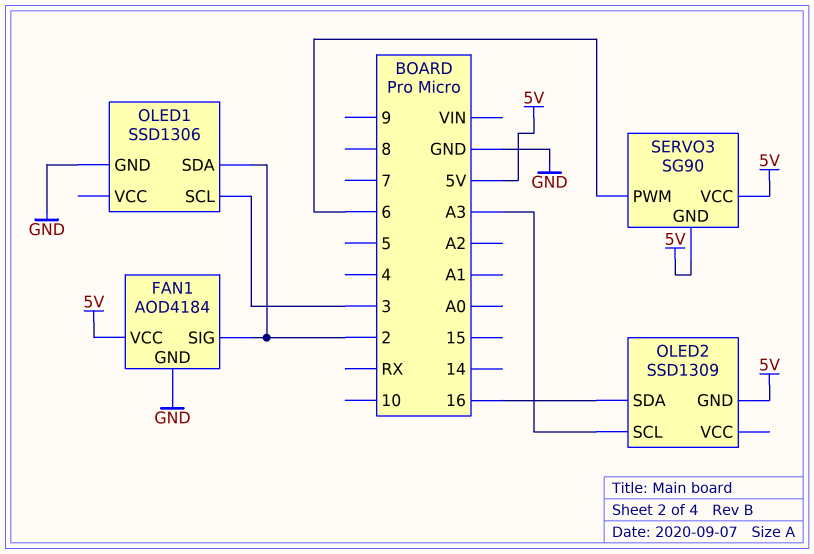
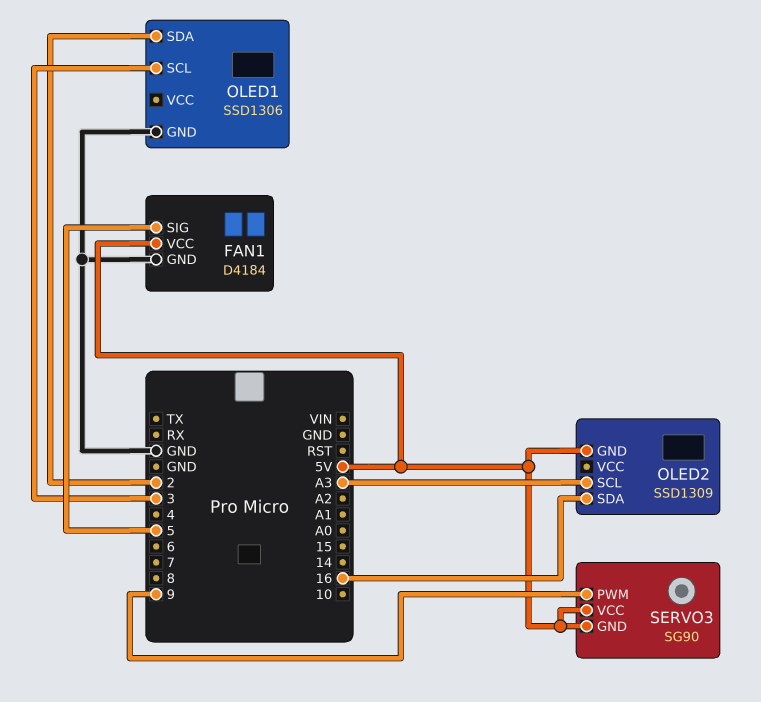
FAN1: AOD4184 -> D4184
FAN1 pin SIG: 2 -> 5
SERVO3 pin PWM: 6 -> 9

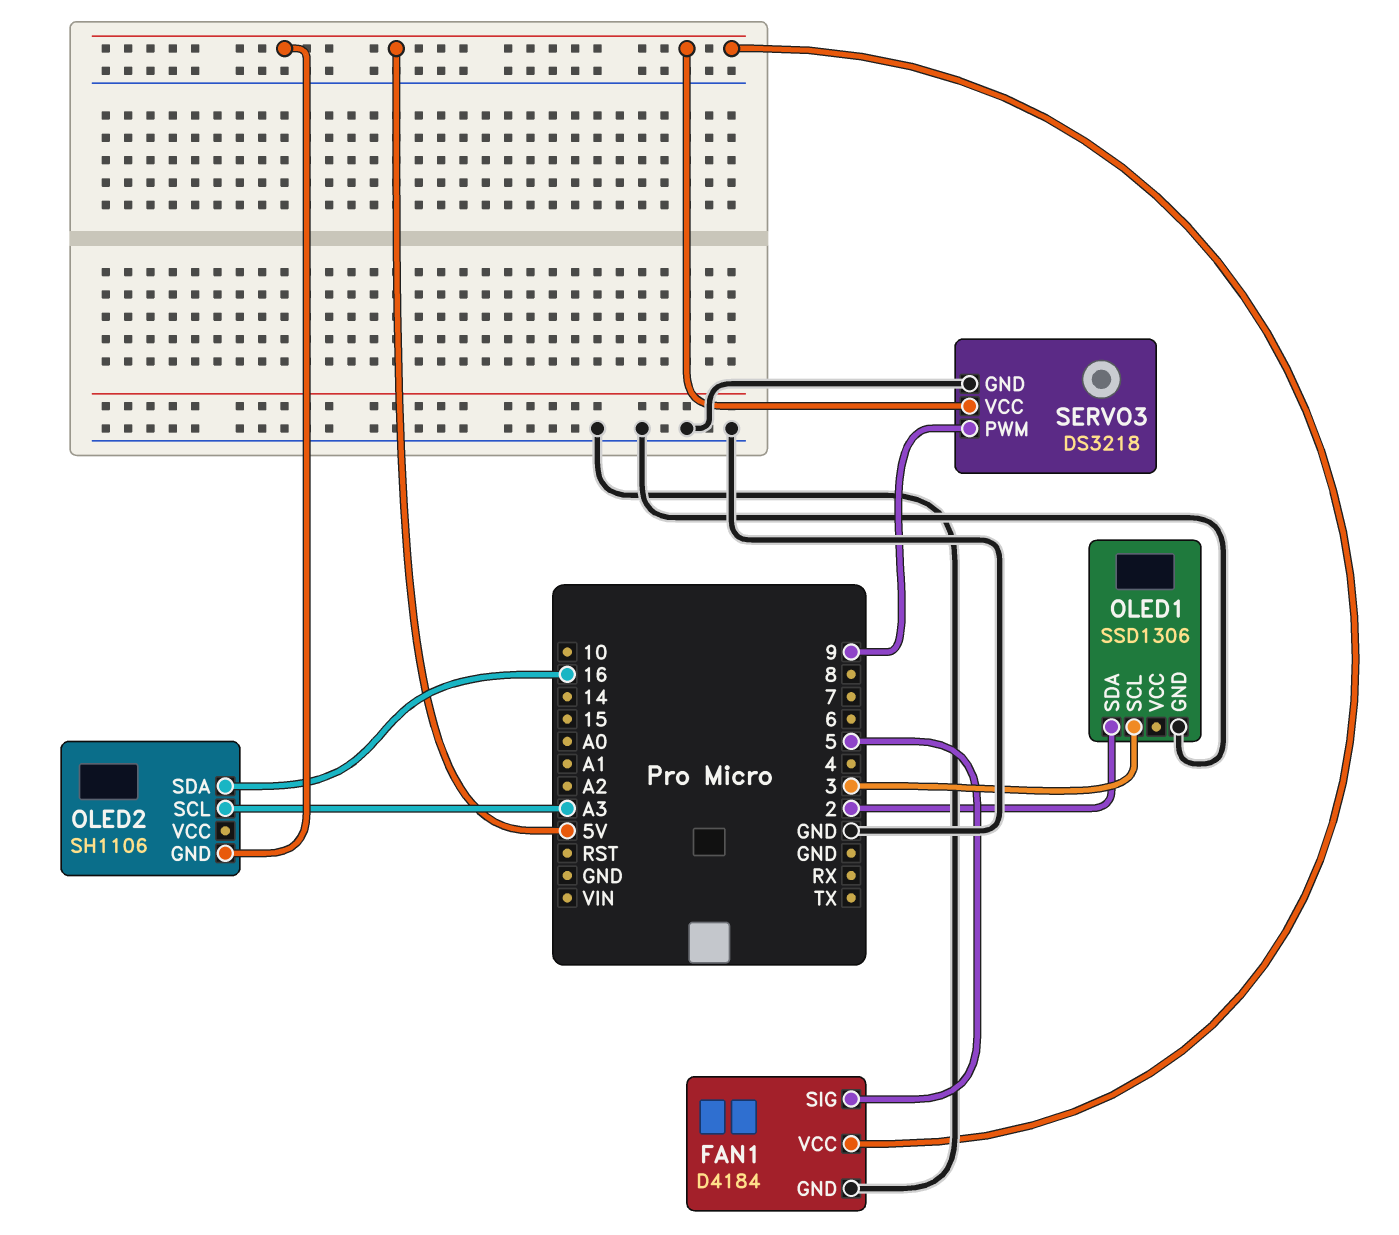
OLED2: SSD1309 -> SH1106
SERVO3: SG90 -> DS3218
SERVO3 pin GND: 5V -> GND

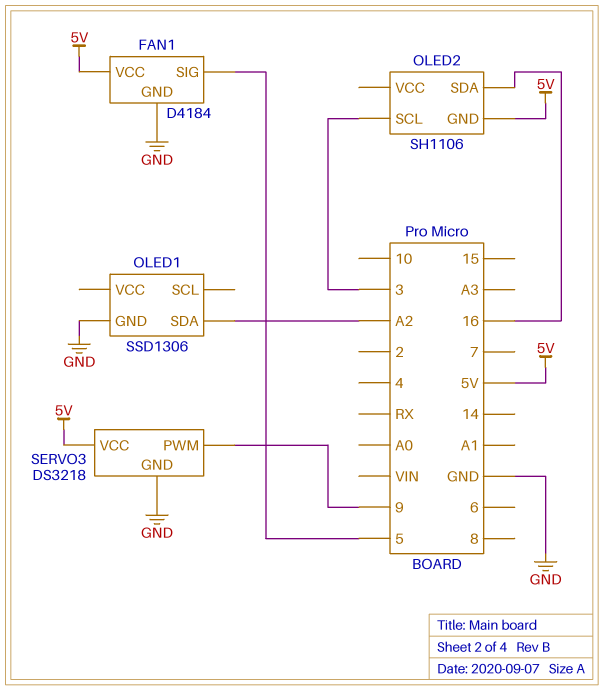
OLED1 pin SCL: 3 -> none
OLED1 pin SDA: 2 -> A2
OLED2 pin SCL: A3 -> 3

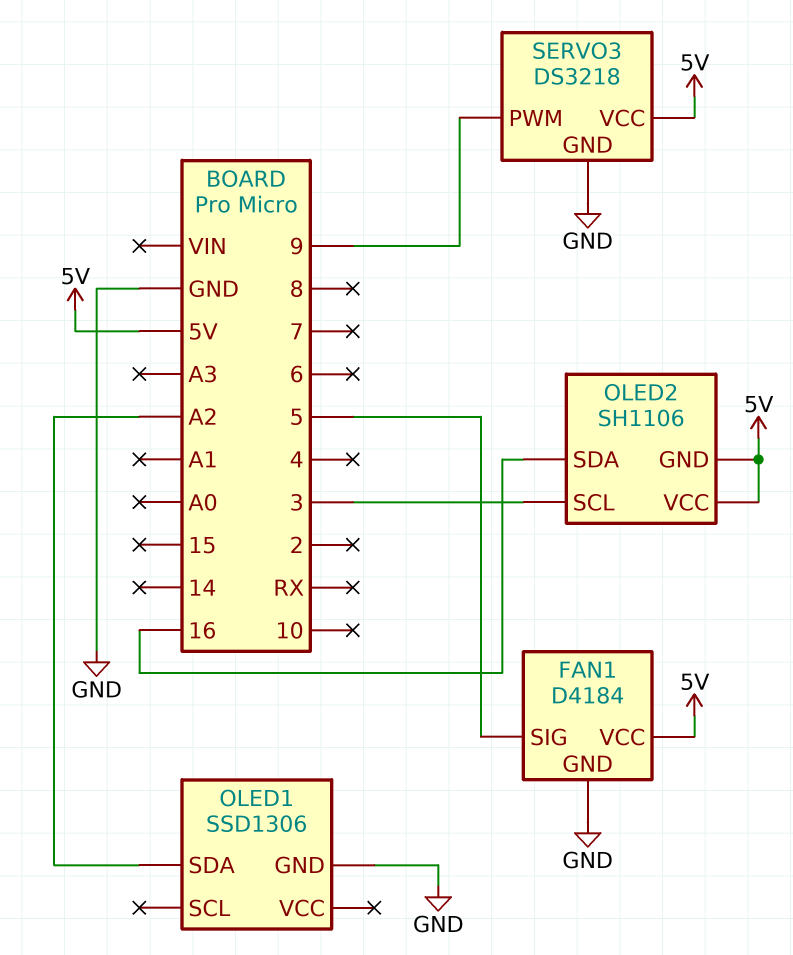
OLED2 pin VCC: none -> 5V

